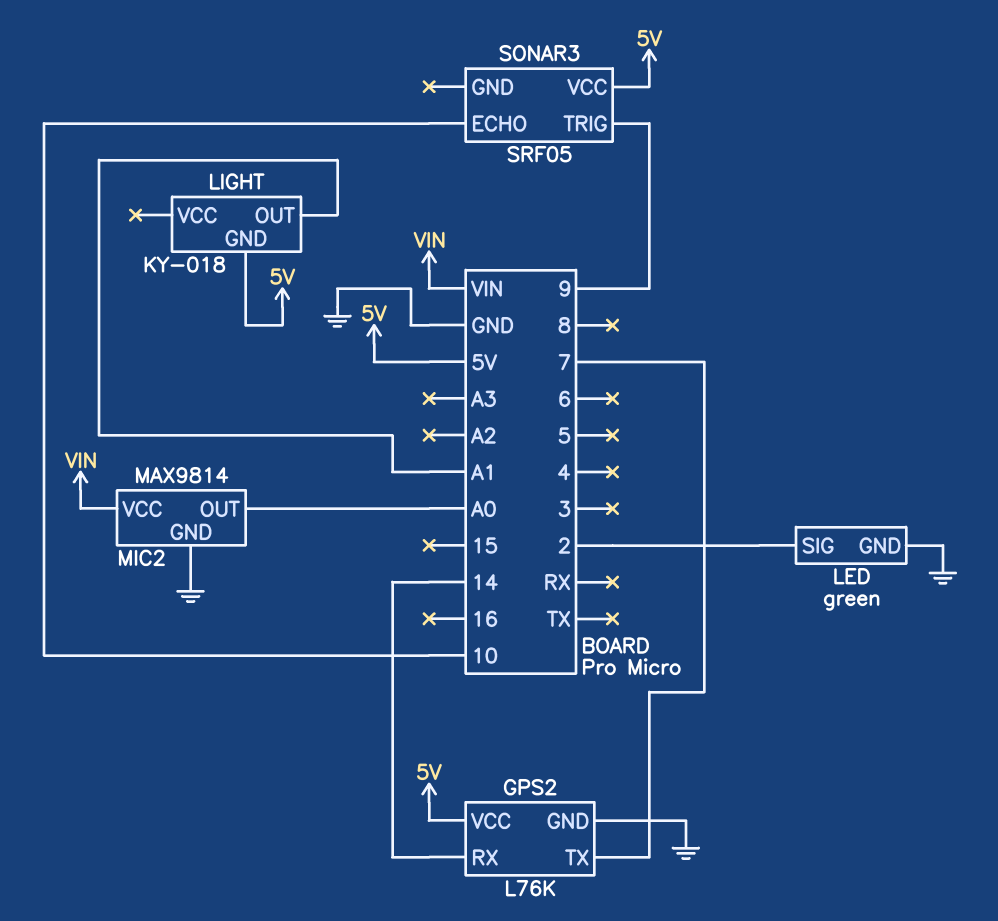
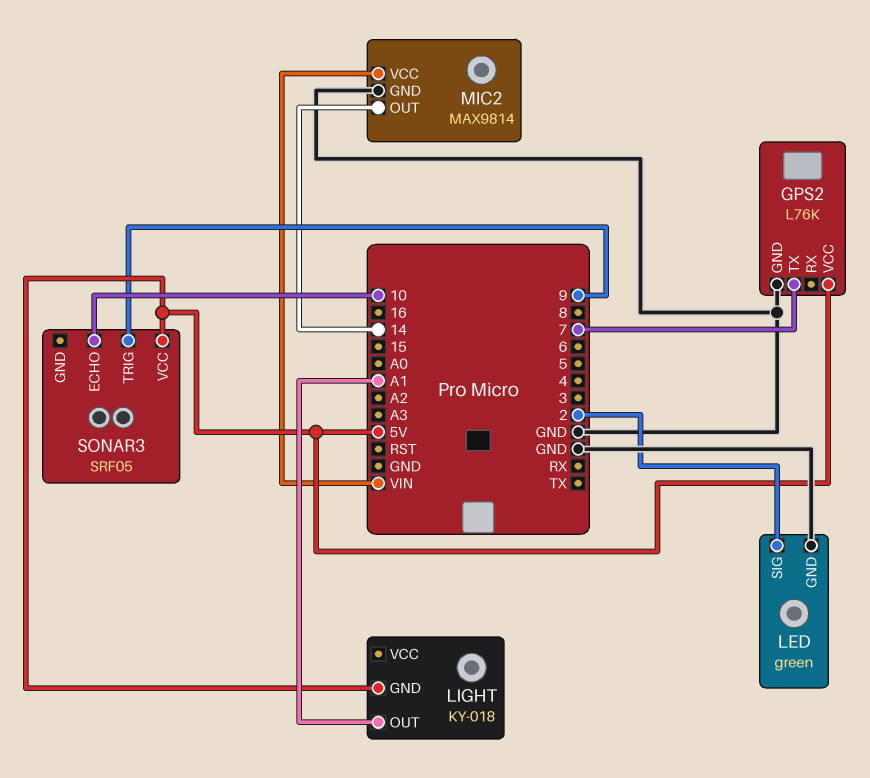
GPS2 pin RX: 14 -> none
MIC2 pin OUT: A0 -> 14

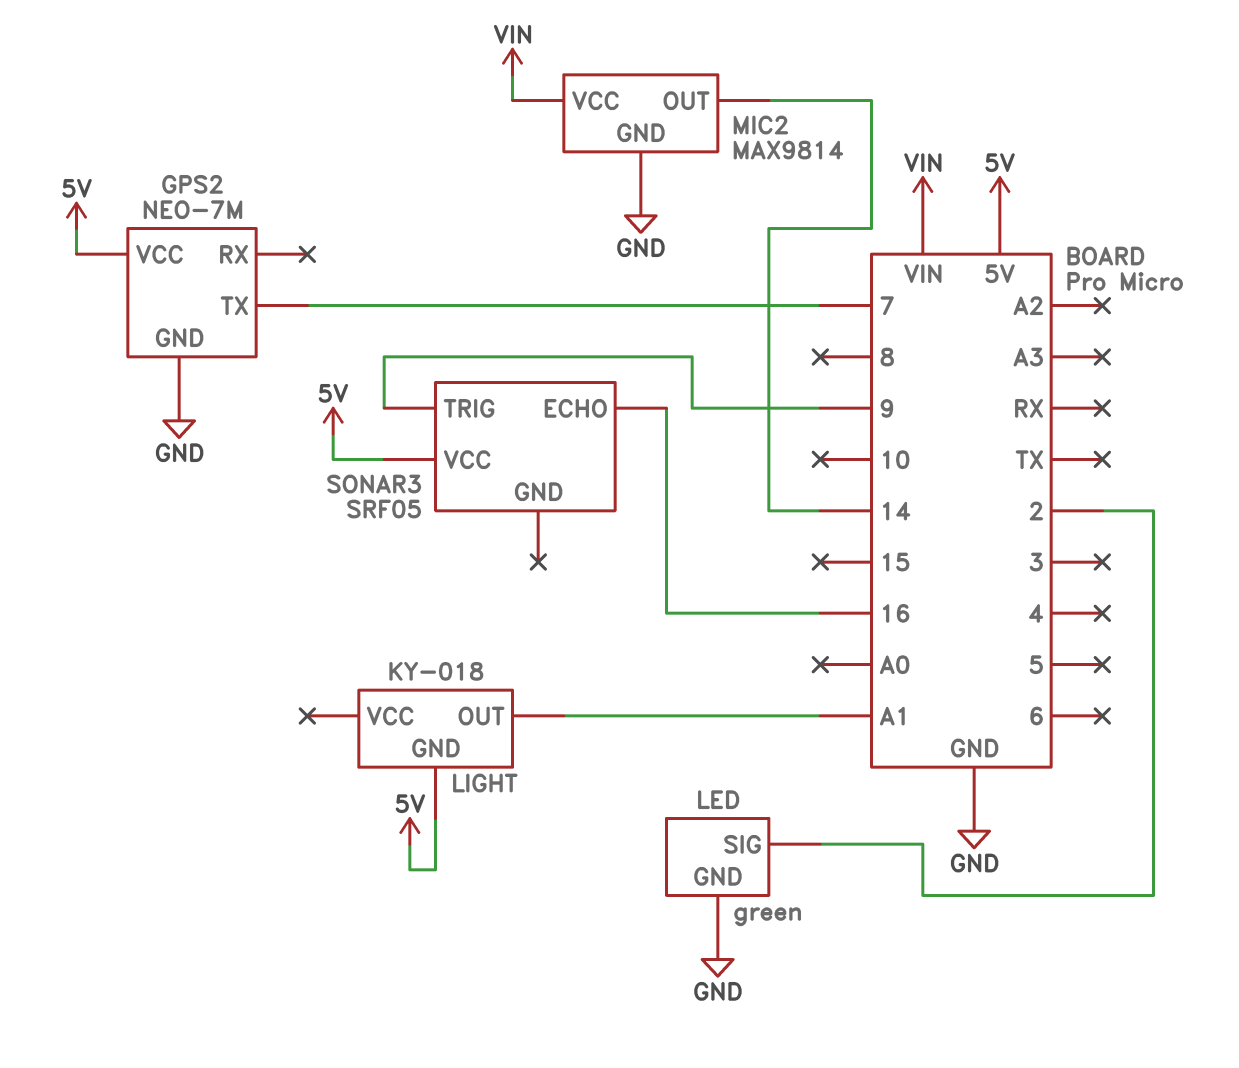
GPS2: L76K -> NEO-7M
SONAR3 pin ECHO: 10 -> 16

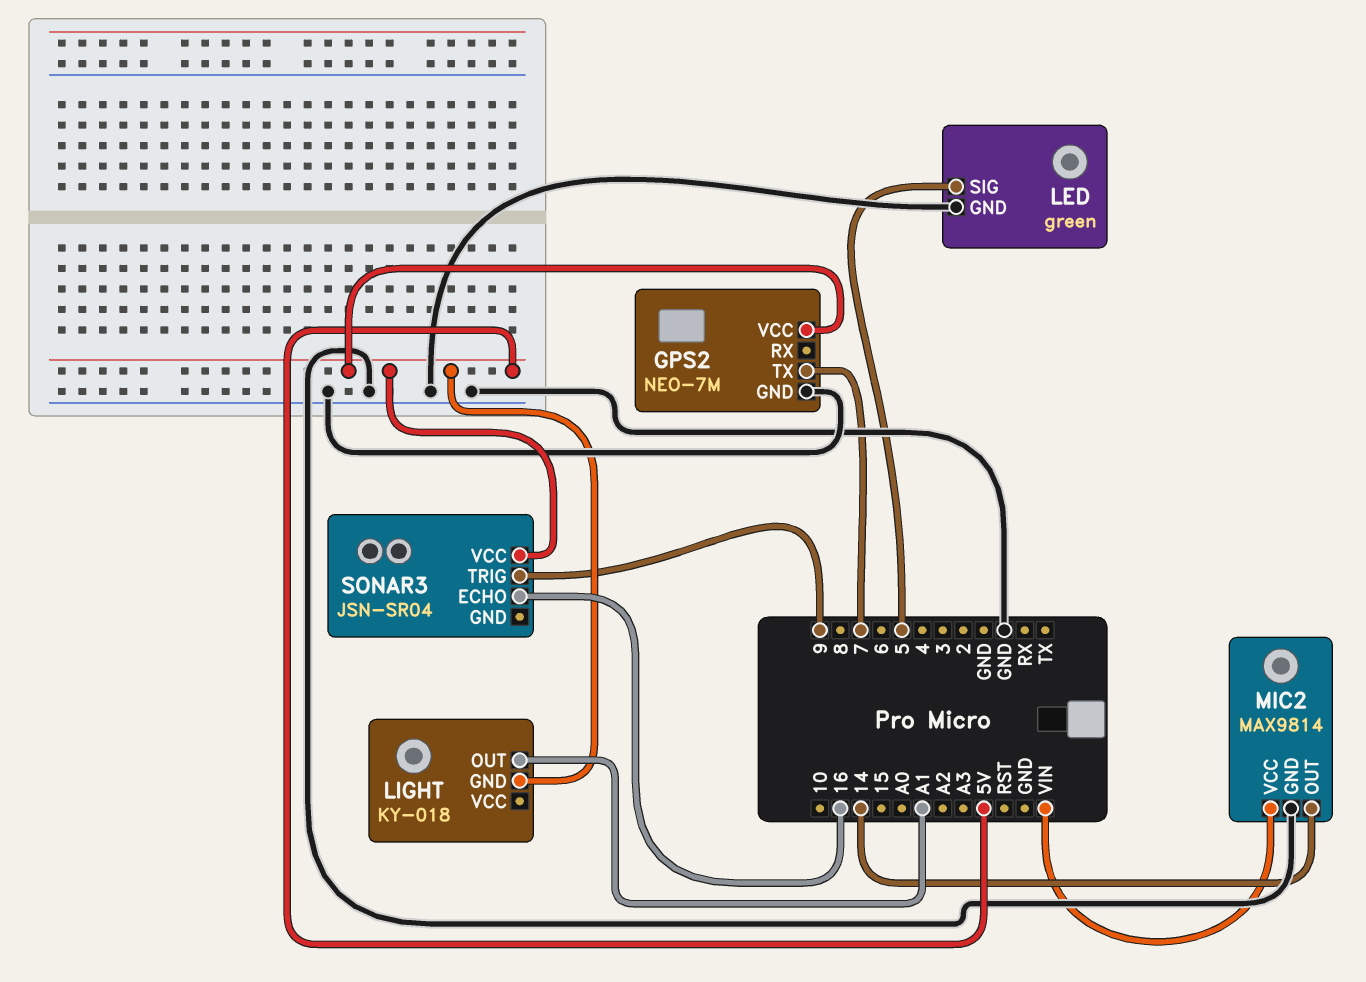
LED pin SIG: 2 -> 5
SONAR3: SRF05 -> JSN-SR04

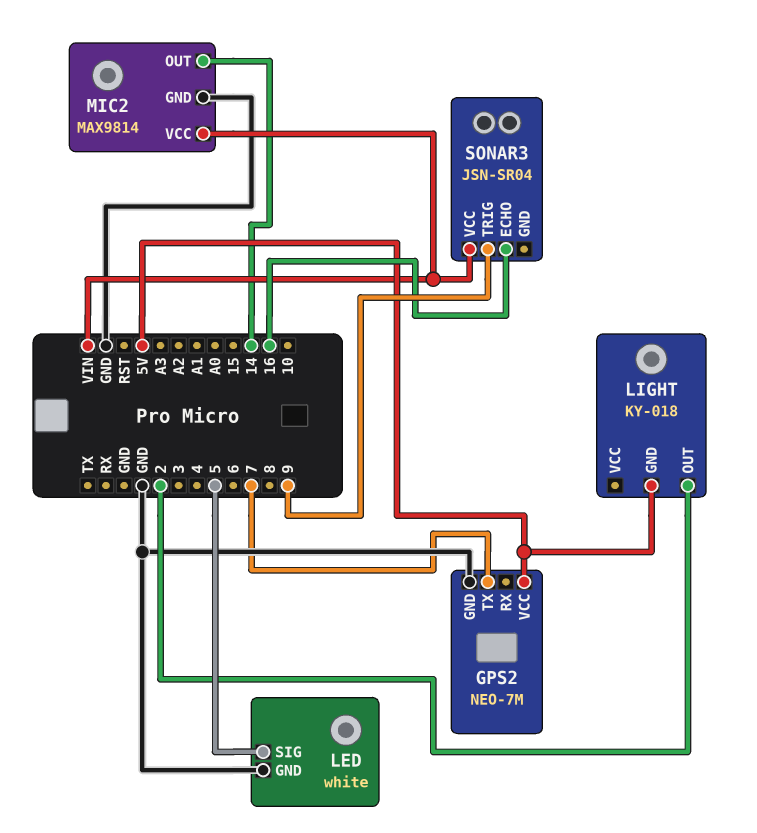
LED: green -> white
LIGHT pin OUT: A1 -> 2
SONAR3 pin VCC: 5V -> VIN

